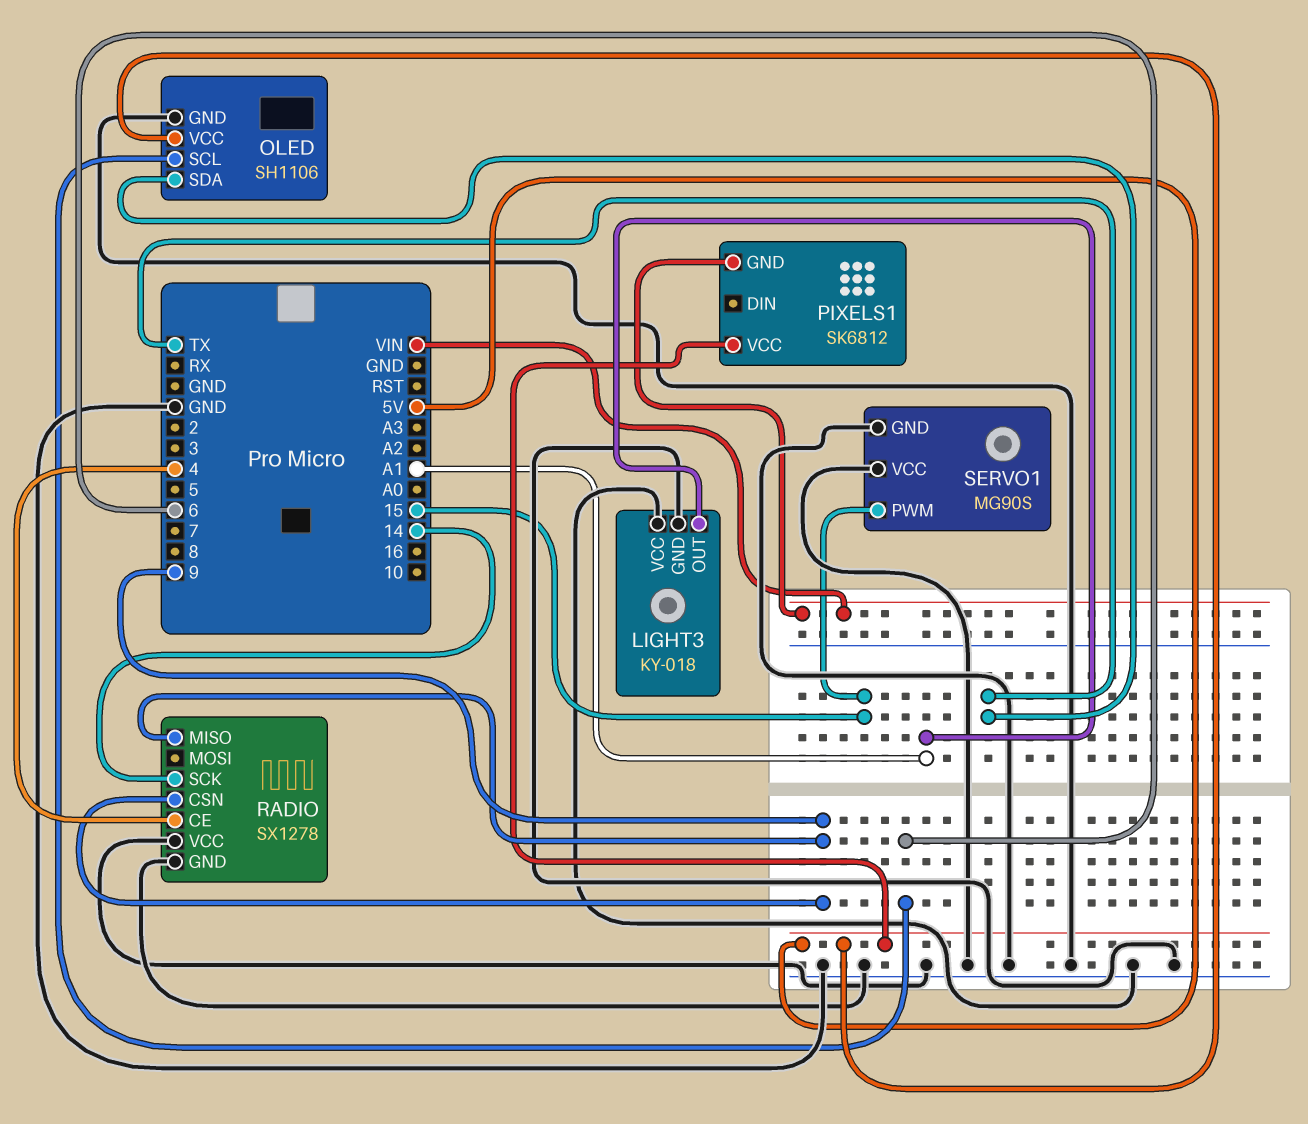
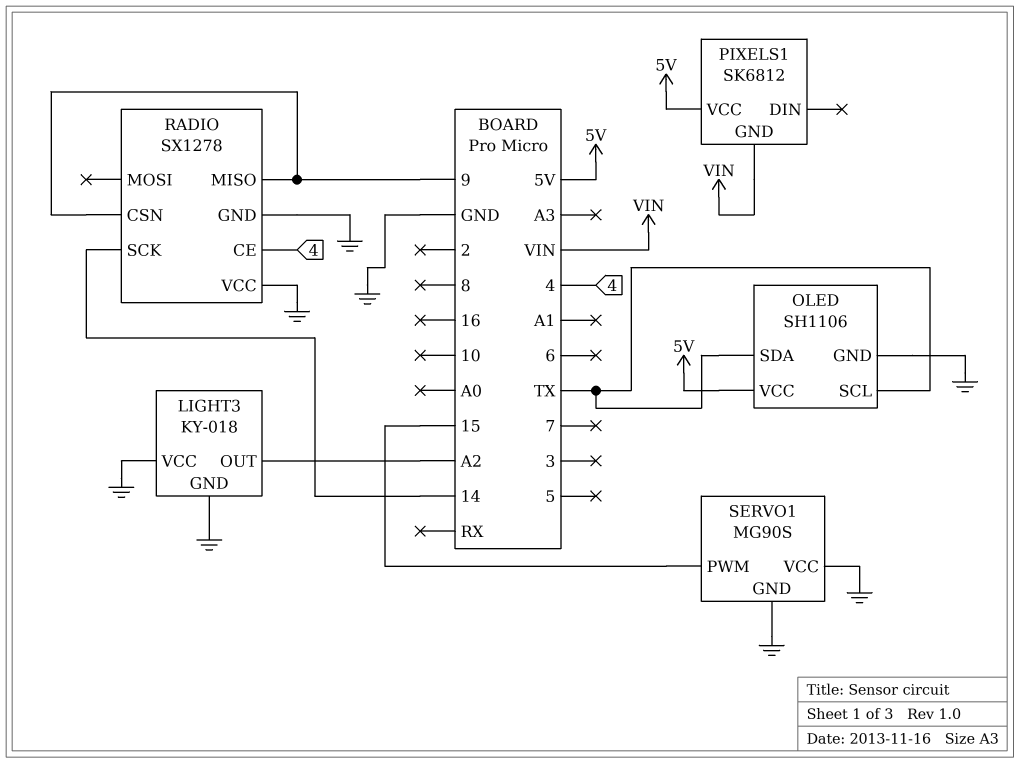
LIGHT3 pin OUT: A1 -> A2
OLED pin SCL: 6 -> TX

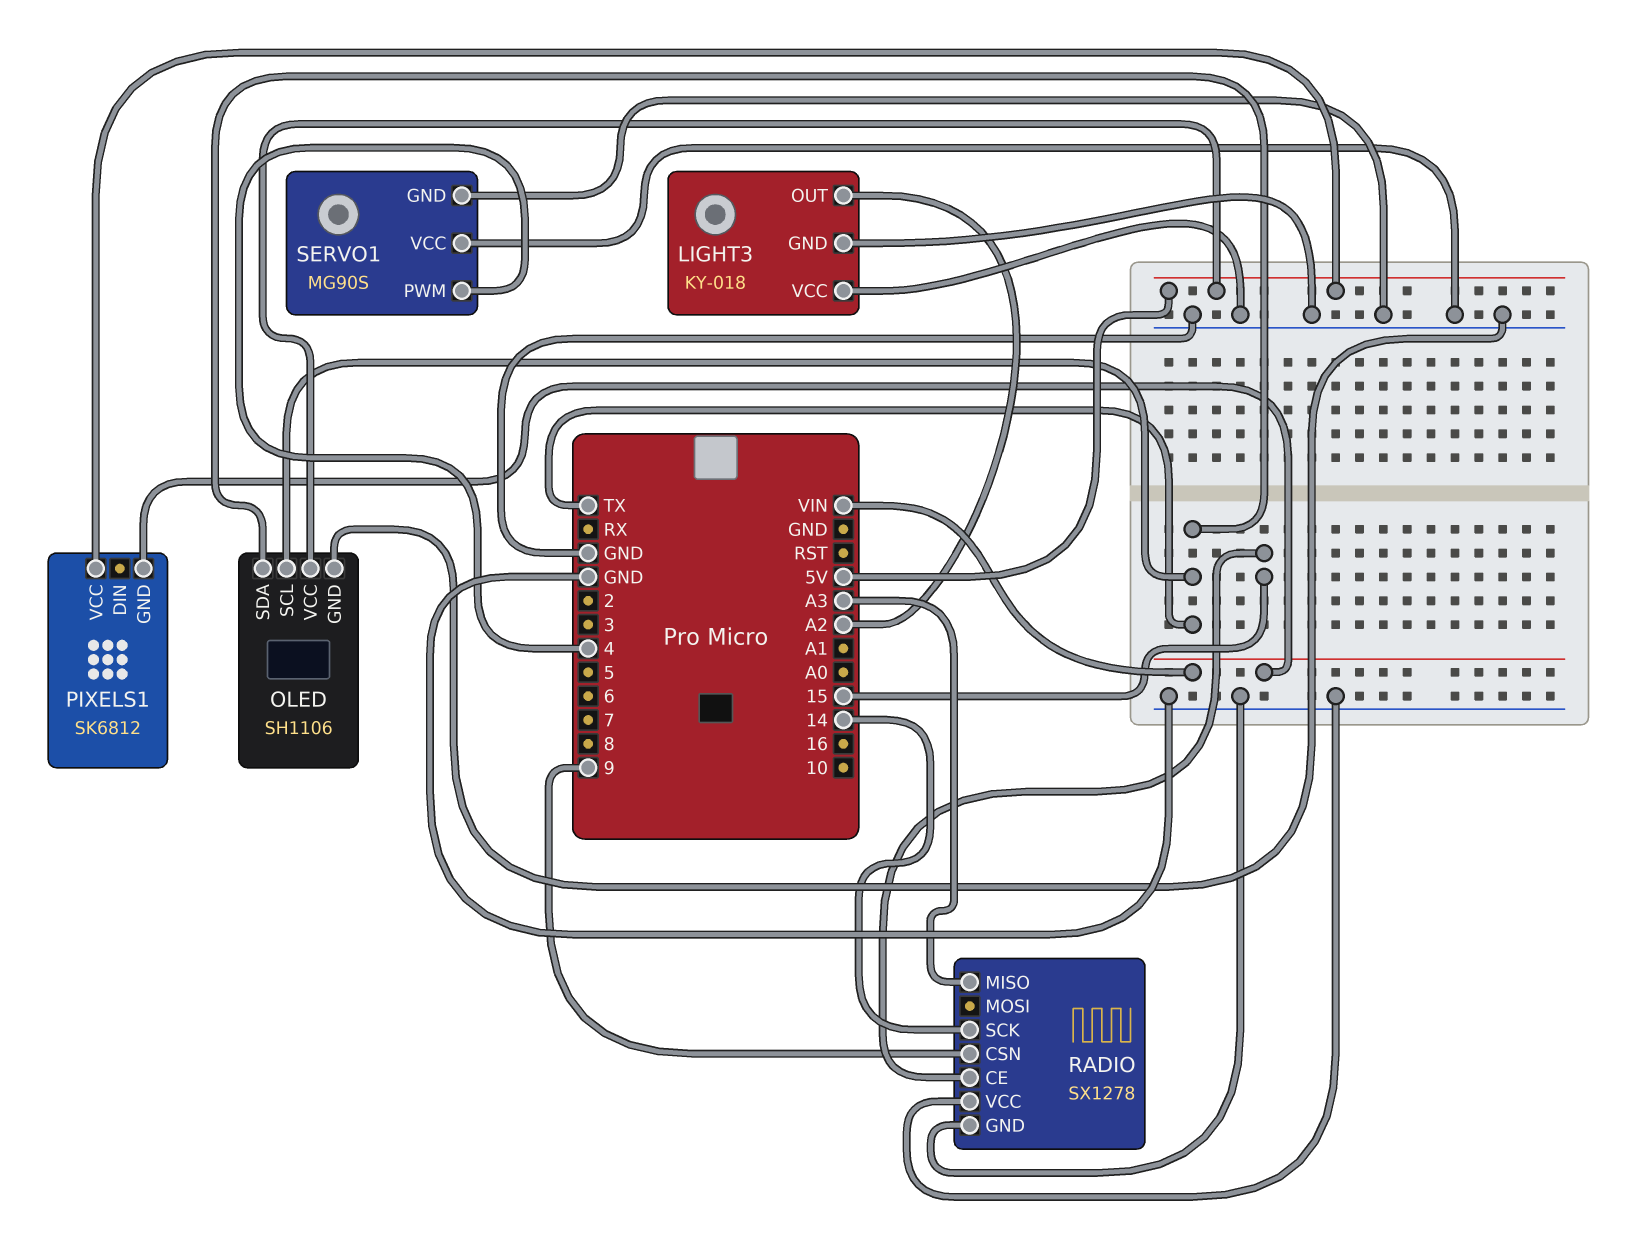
RADIO pin CE: 4 -> 15
RADIO pin MISO: 9 -> A3
SERVO1 pin PWM: 15 -> 4

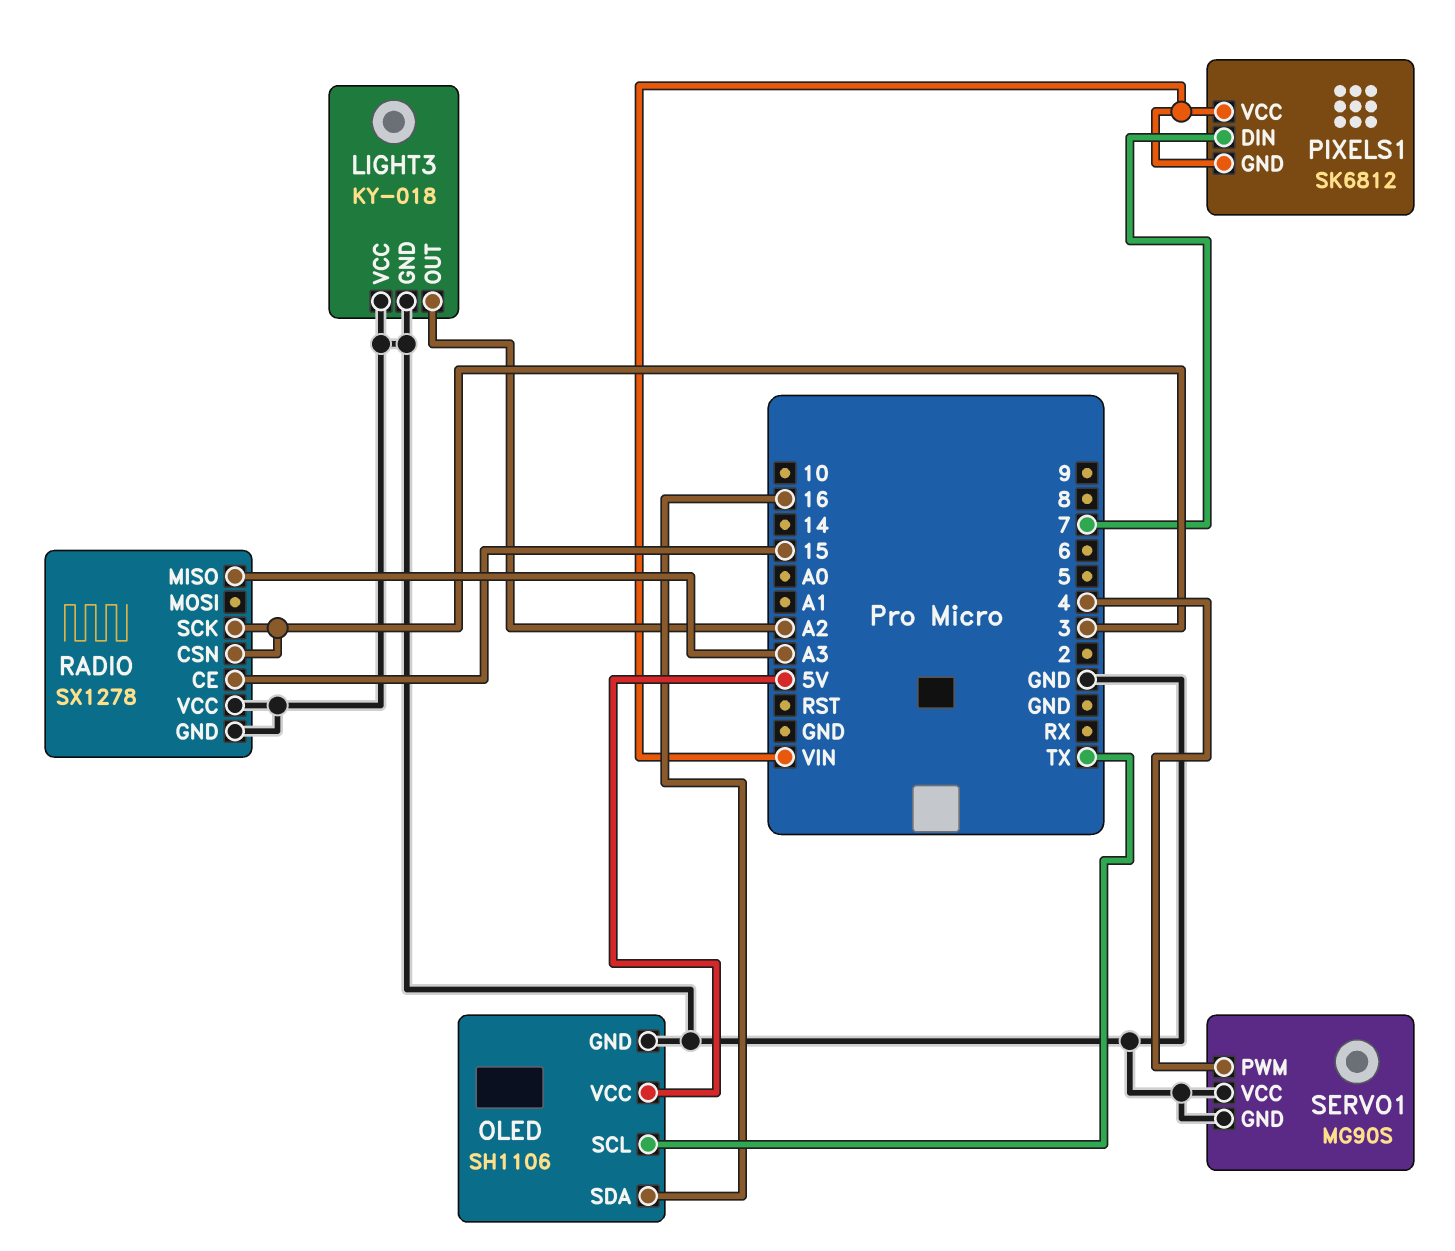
OLED pin SDA: TX -> 16
PIXELS1 pin DIN: none -> 7
PIXELS1 pin VCC: 5V -> VIN
RADIO pin CSN: 9 -> 3
RADIO pin SCK: 14 -> 3

